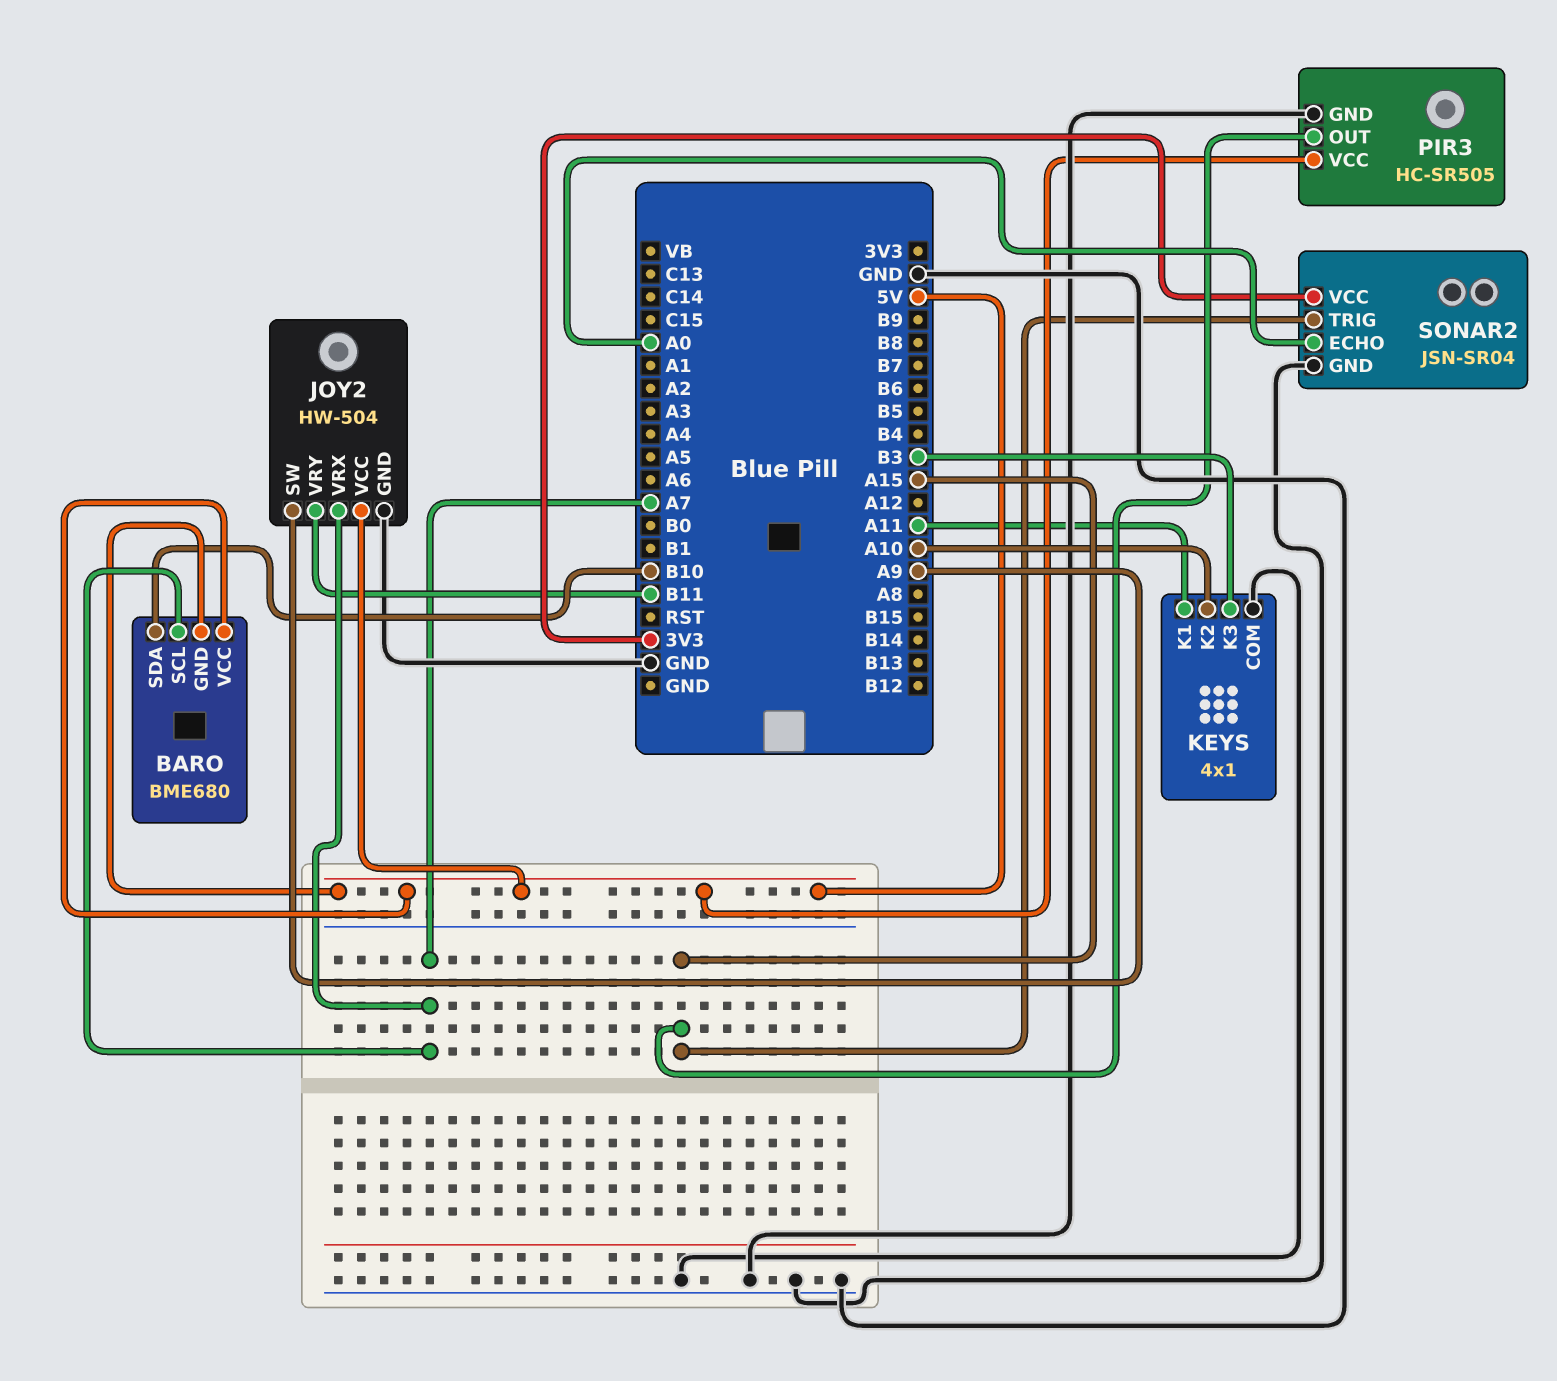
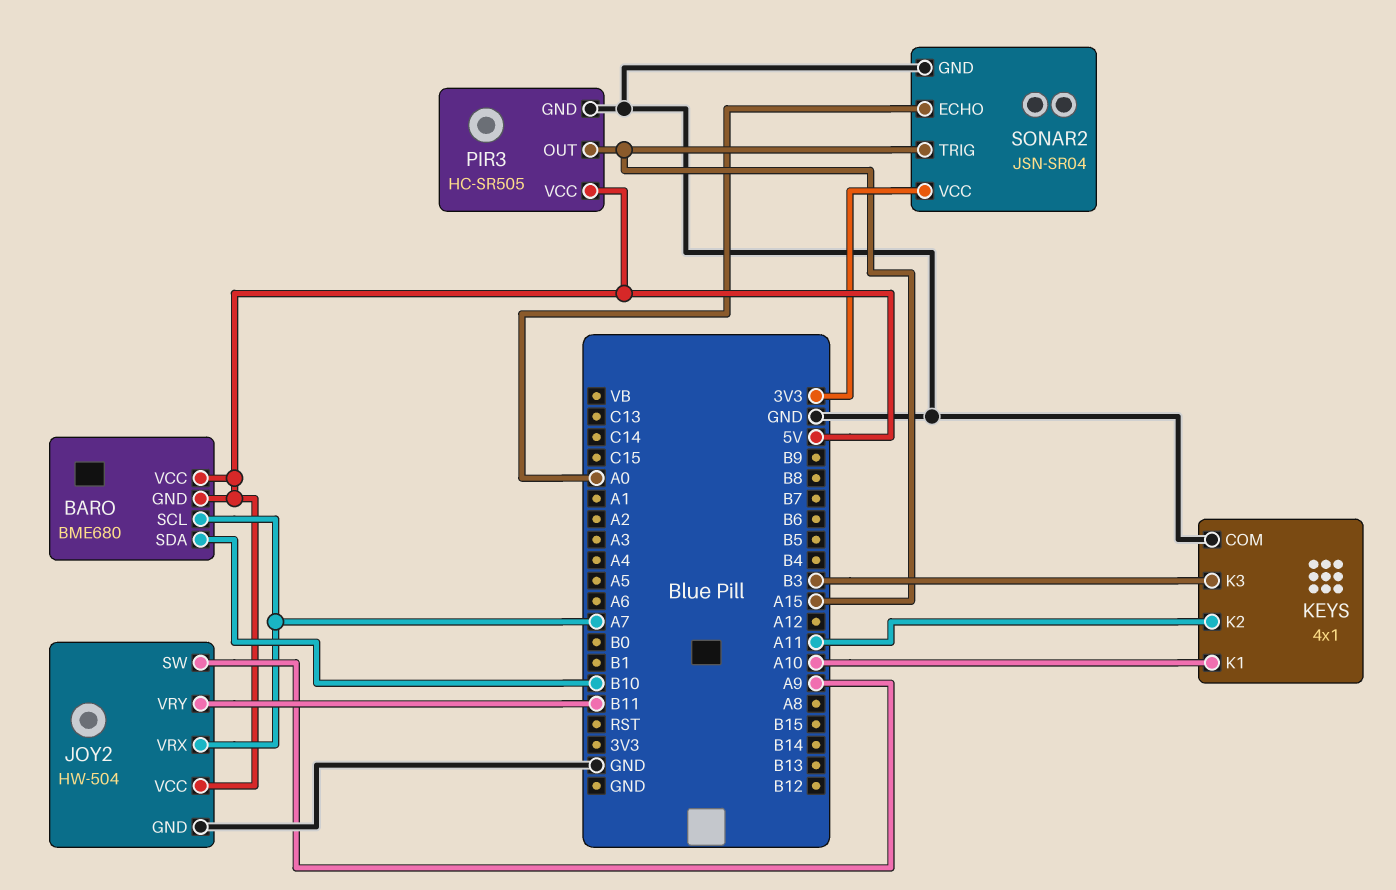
KEYS pin K1: A11 -> A10
KEYS pin K2: A10 -> A11

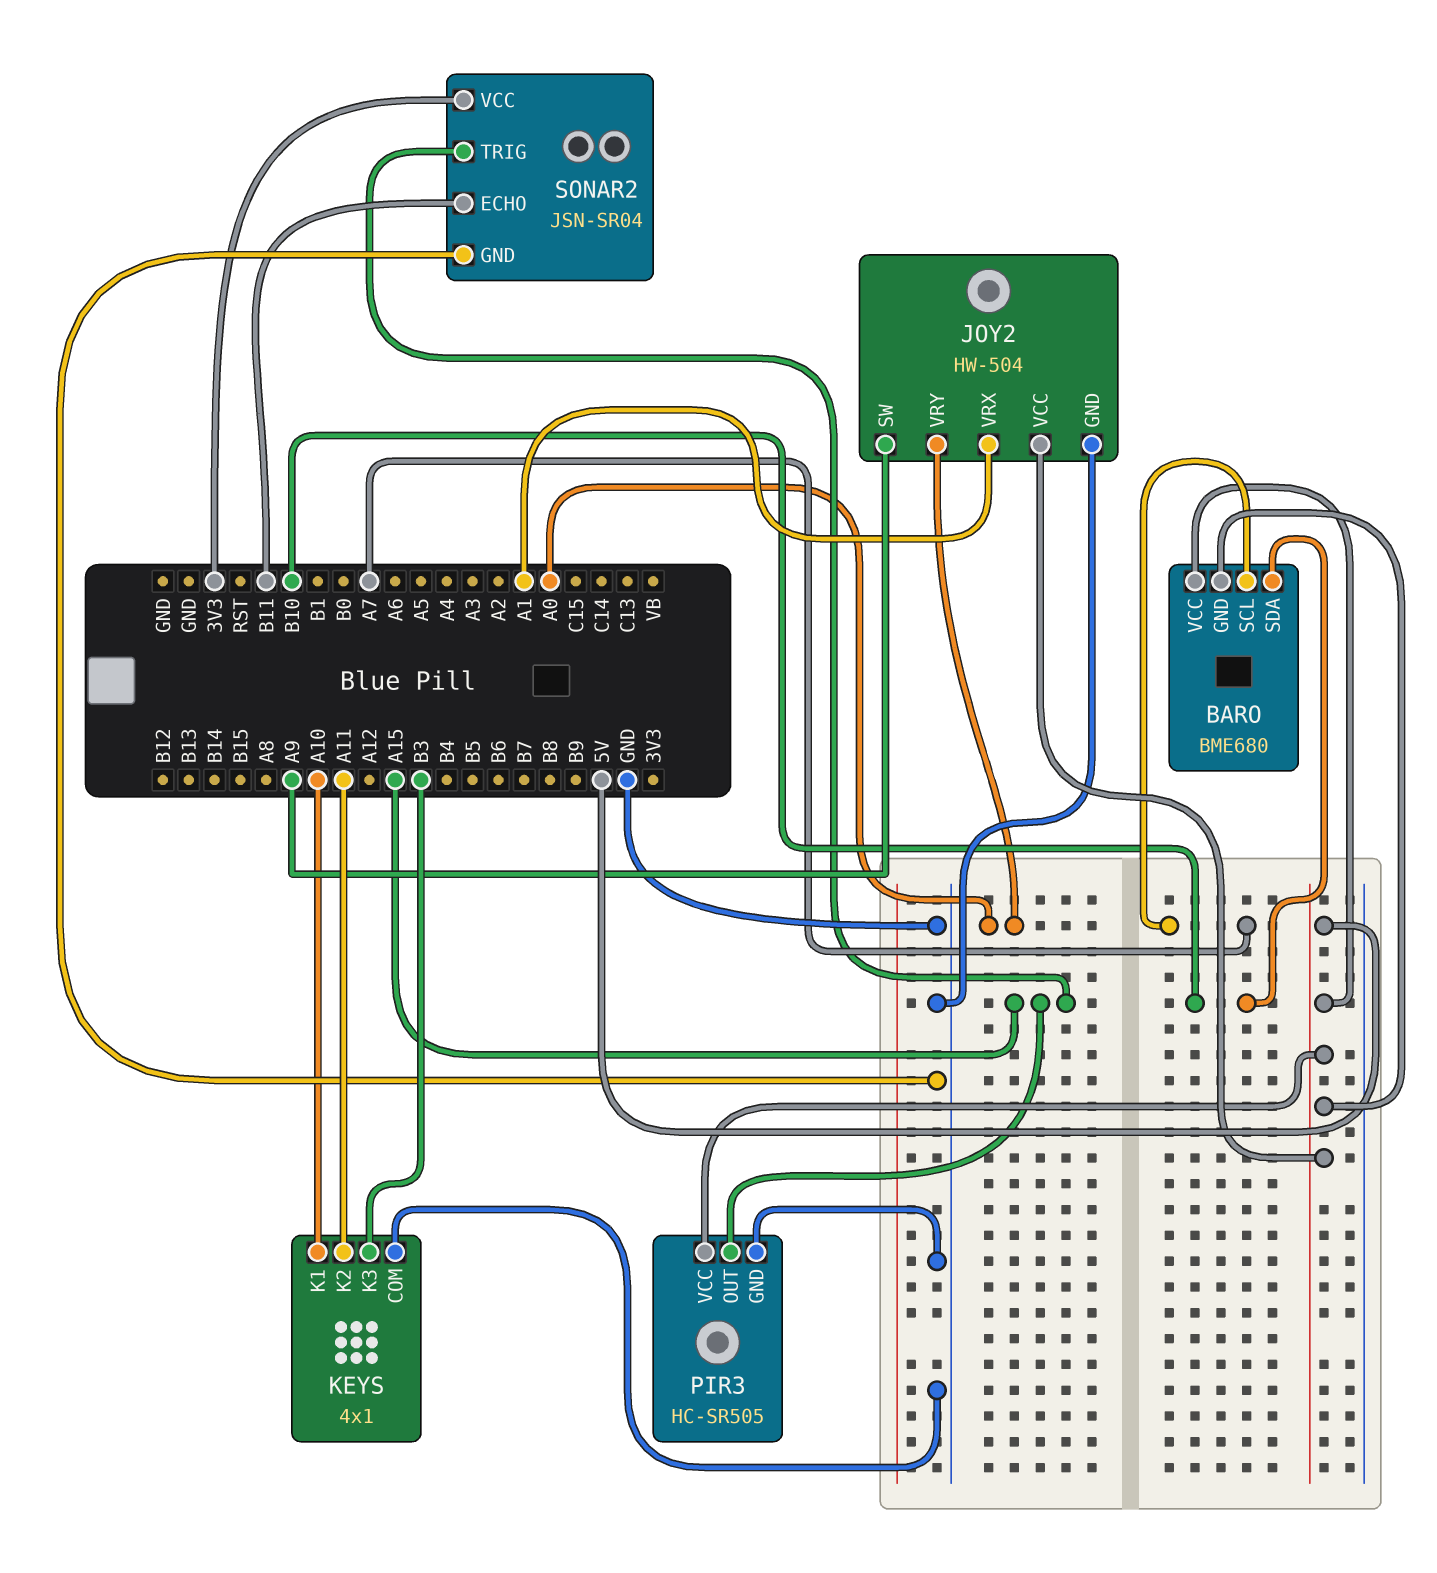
JOY2 pin VRX: A7 -> A1
JOY2 pin VRY: B11 -> A0
SONAR2 pin ECHO: A0 -> B11

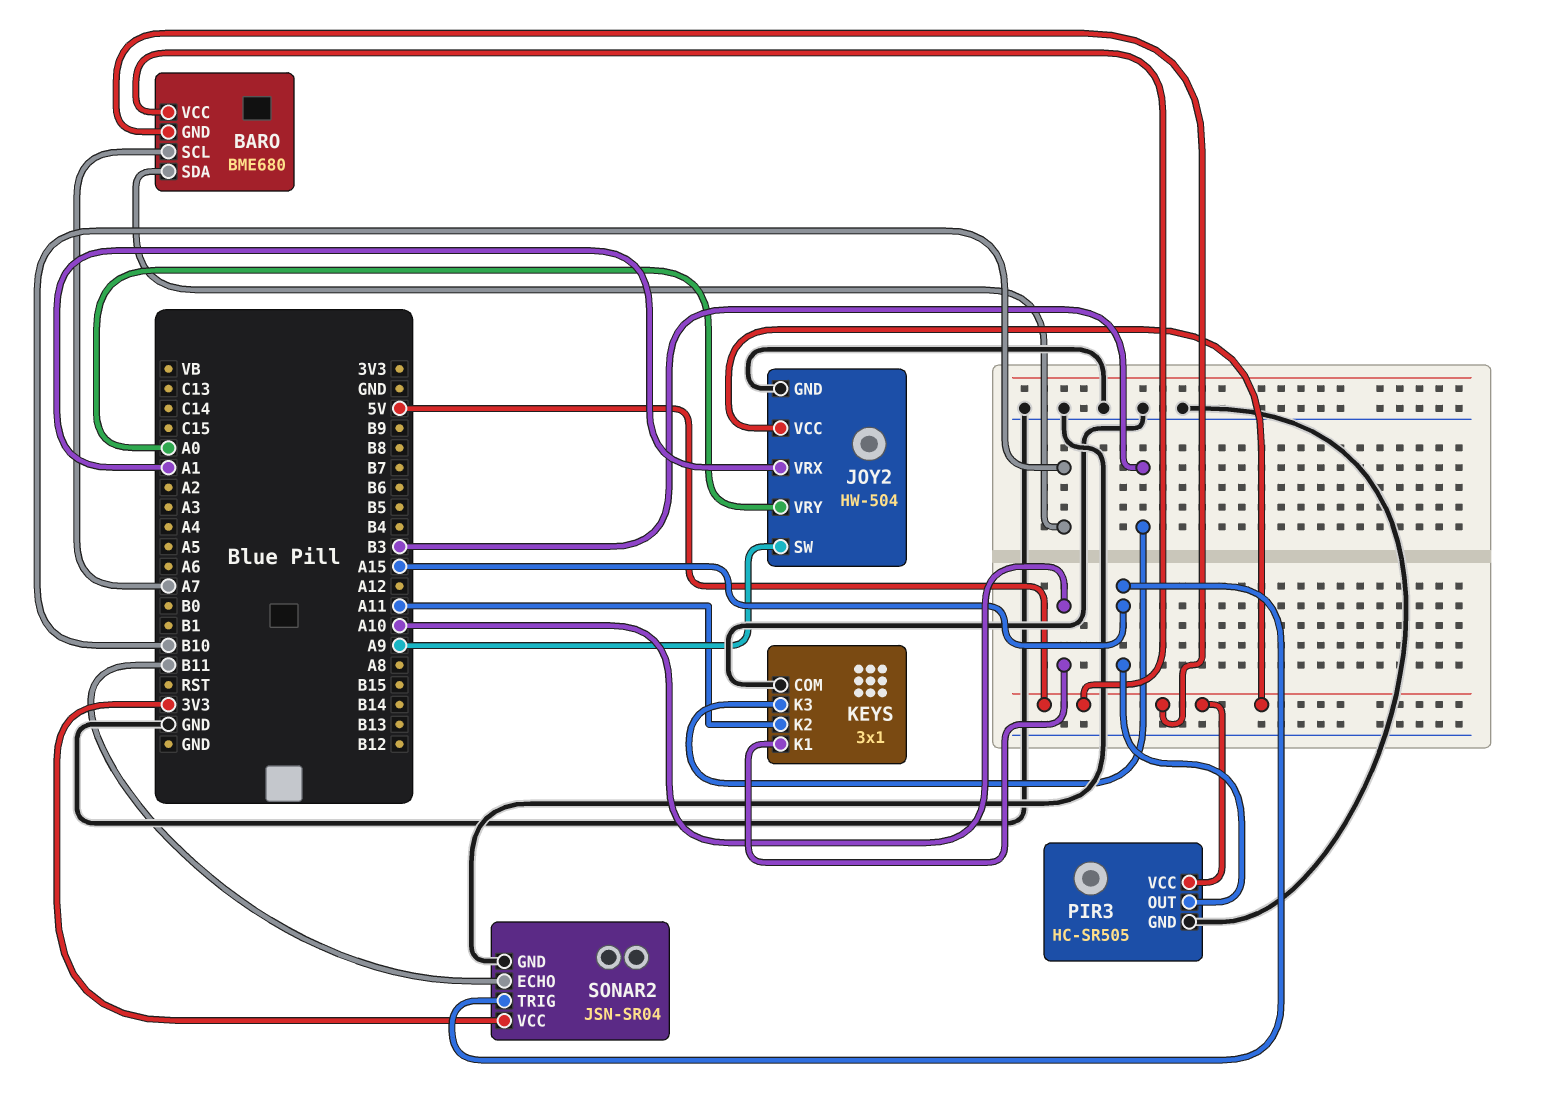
KEYS: 4x1 -> 3x1

